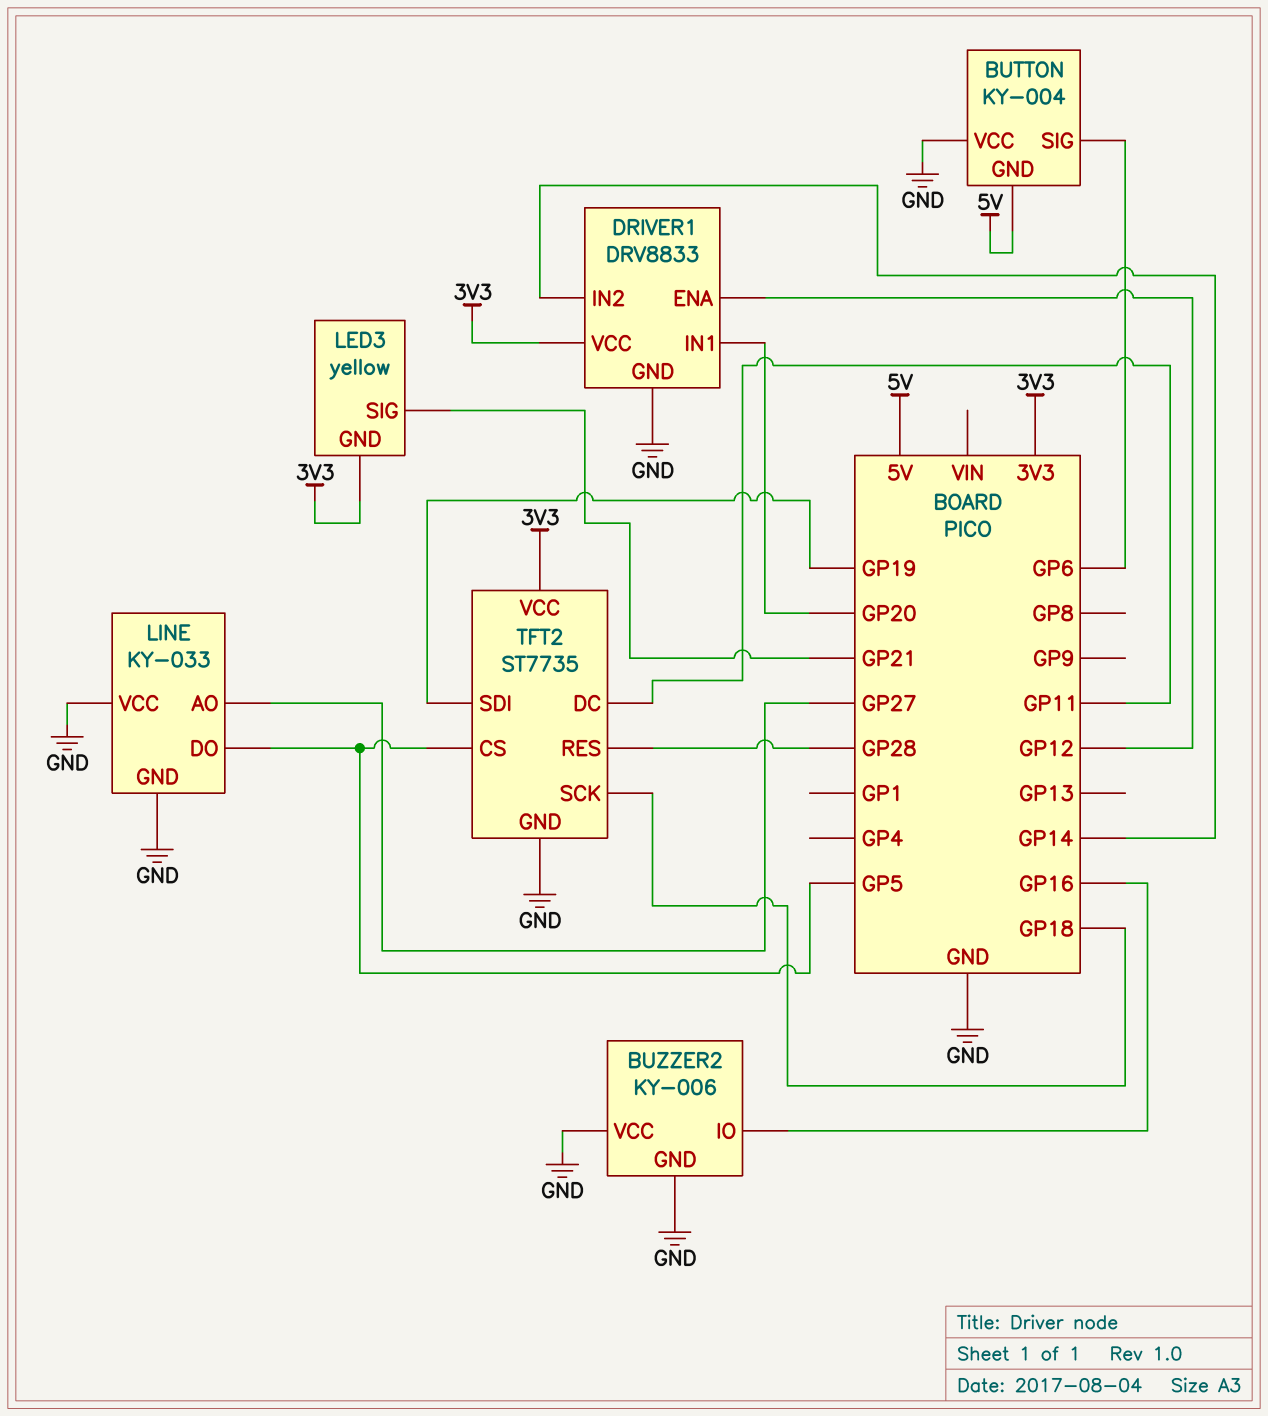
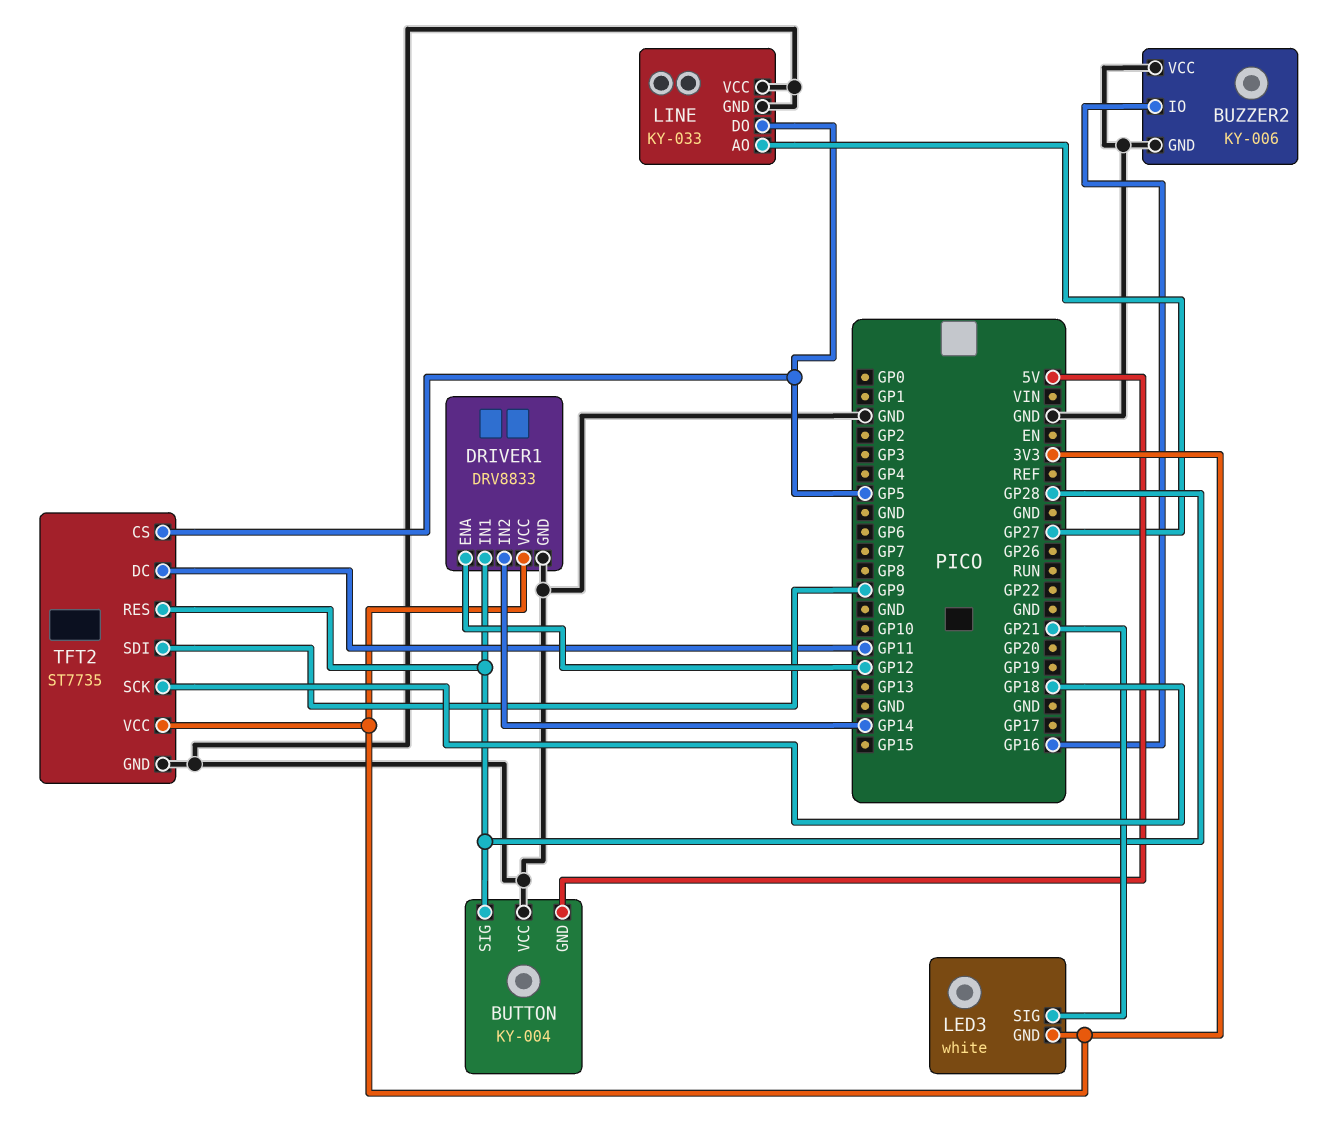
BUTTON pin SIG: GP6 -> GP28
DRIVER1 pin IN1: GP20 -> GP28
LED3: yellow -> white
TFT2 pin SDI: GP19 -> GP9

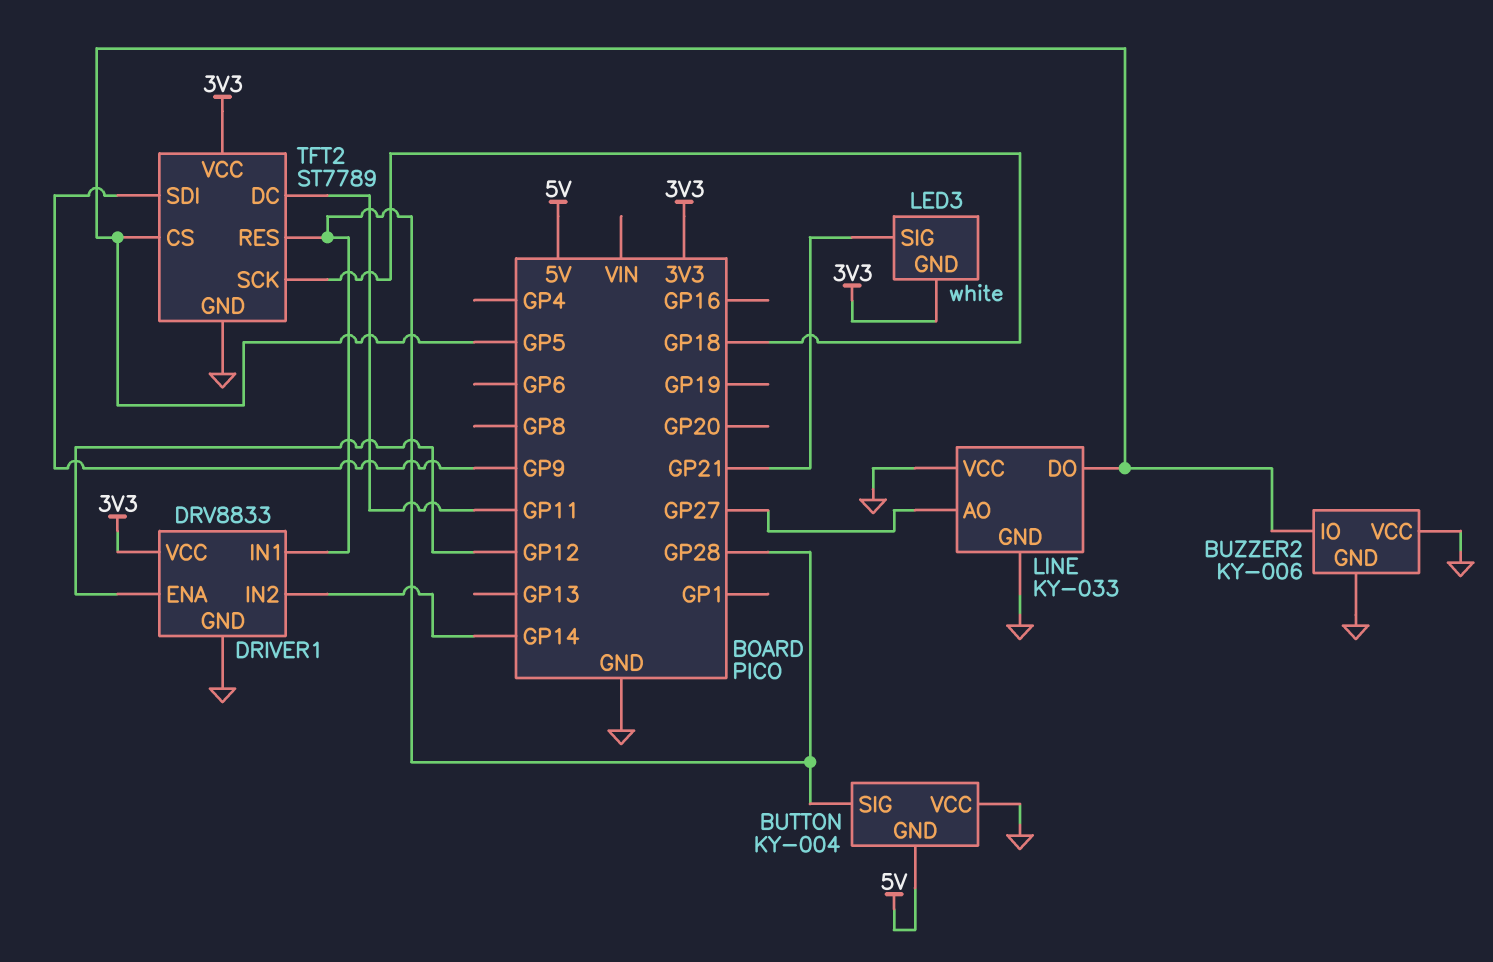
BUZZER2 pin IO: GP16 -> GP5
TFT2: ST7735 -> ST7789

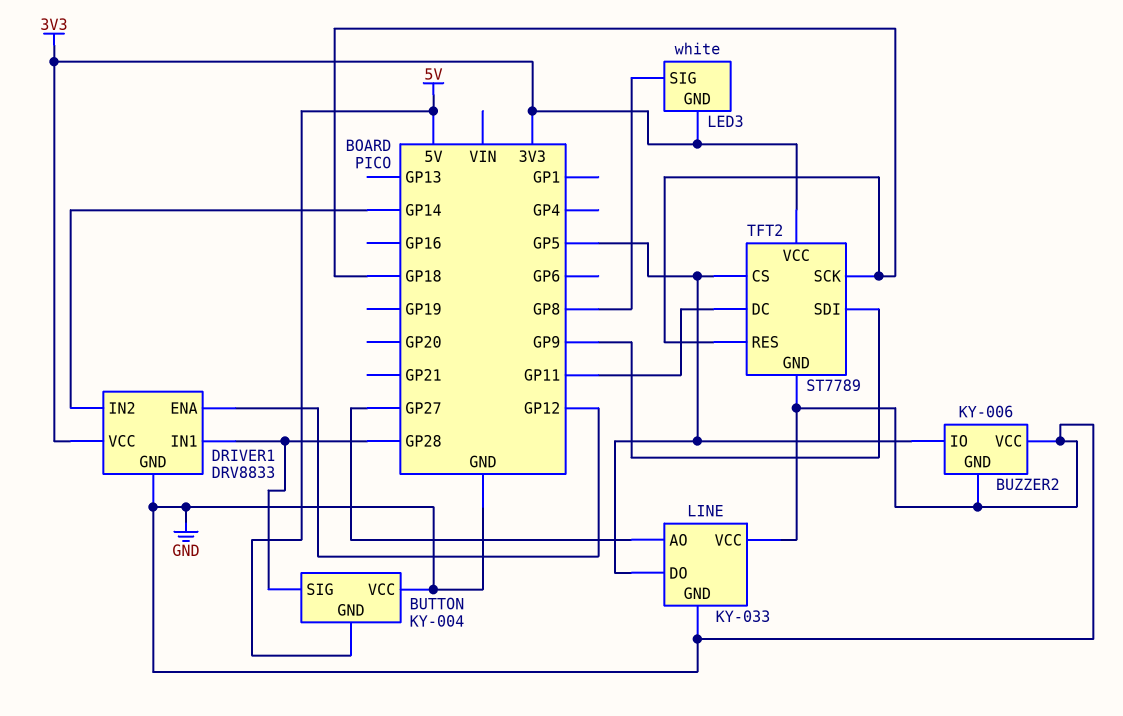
LED3 pin SIG: GP21 -> GP8
TFT2 pin RES: GP28 -> GP18

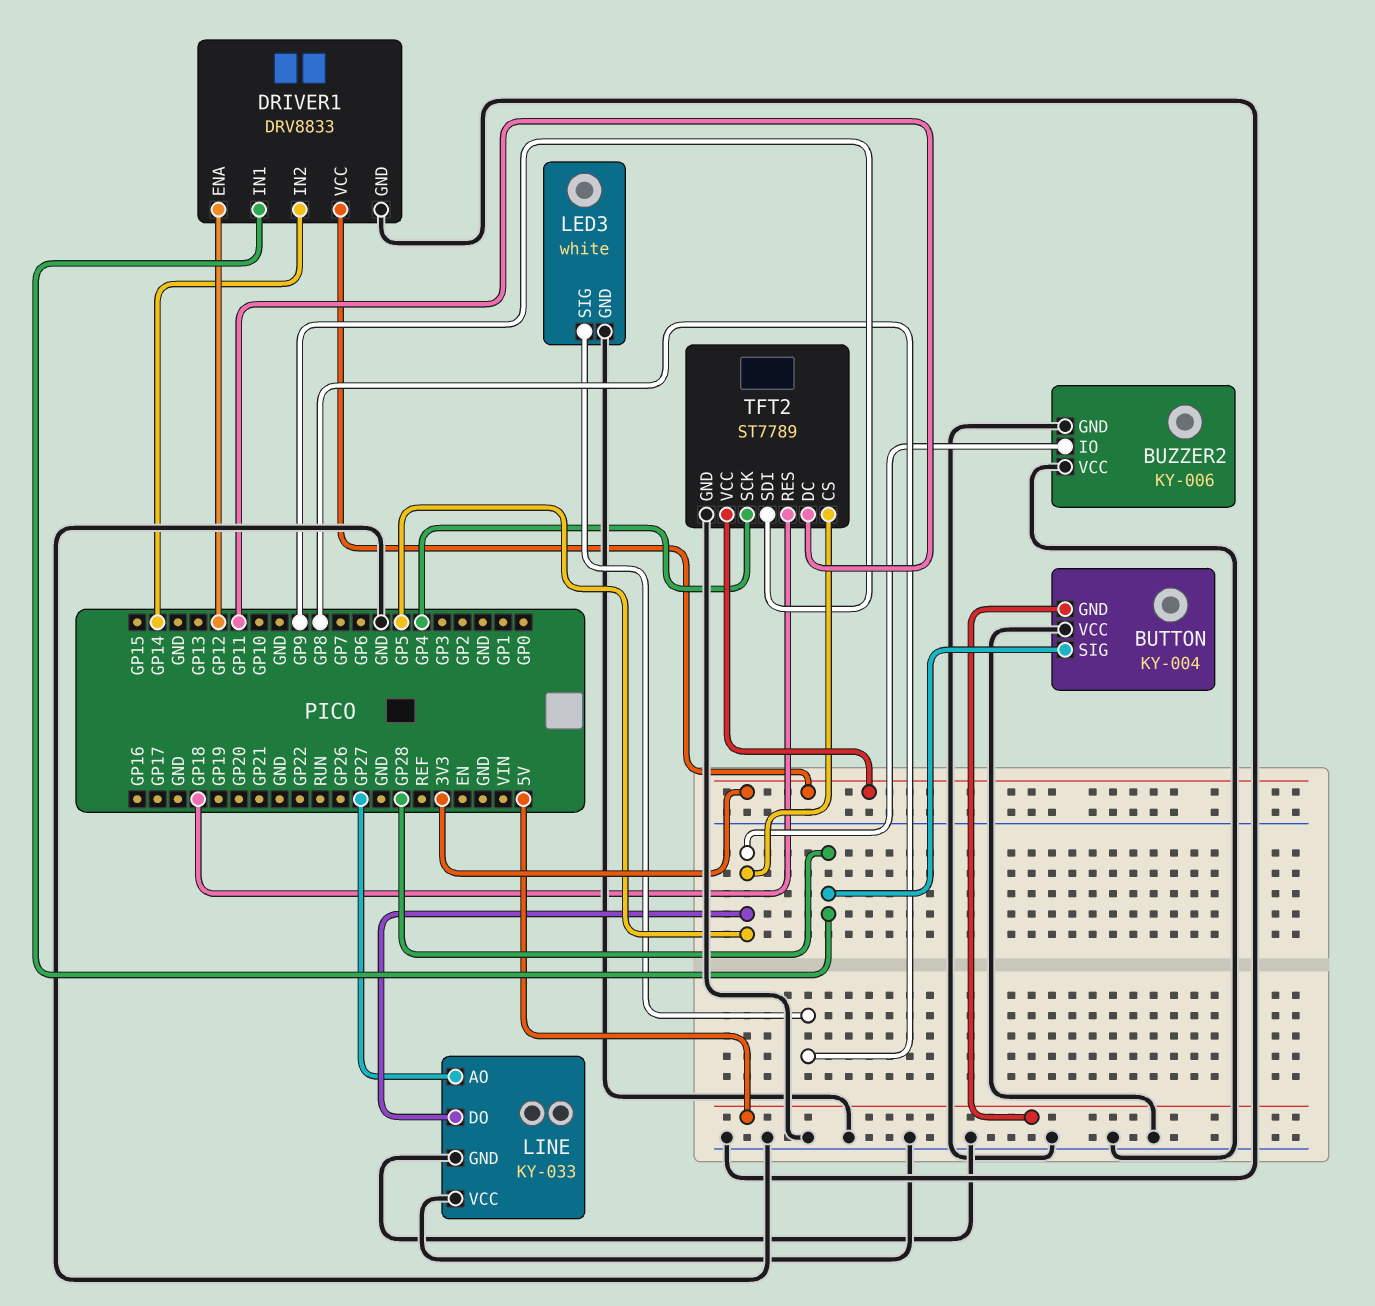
LED3 pin GND: 3V3 -> GND
TFT2 pin SCK: GP18 -> GP4

